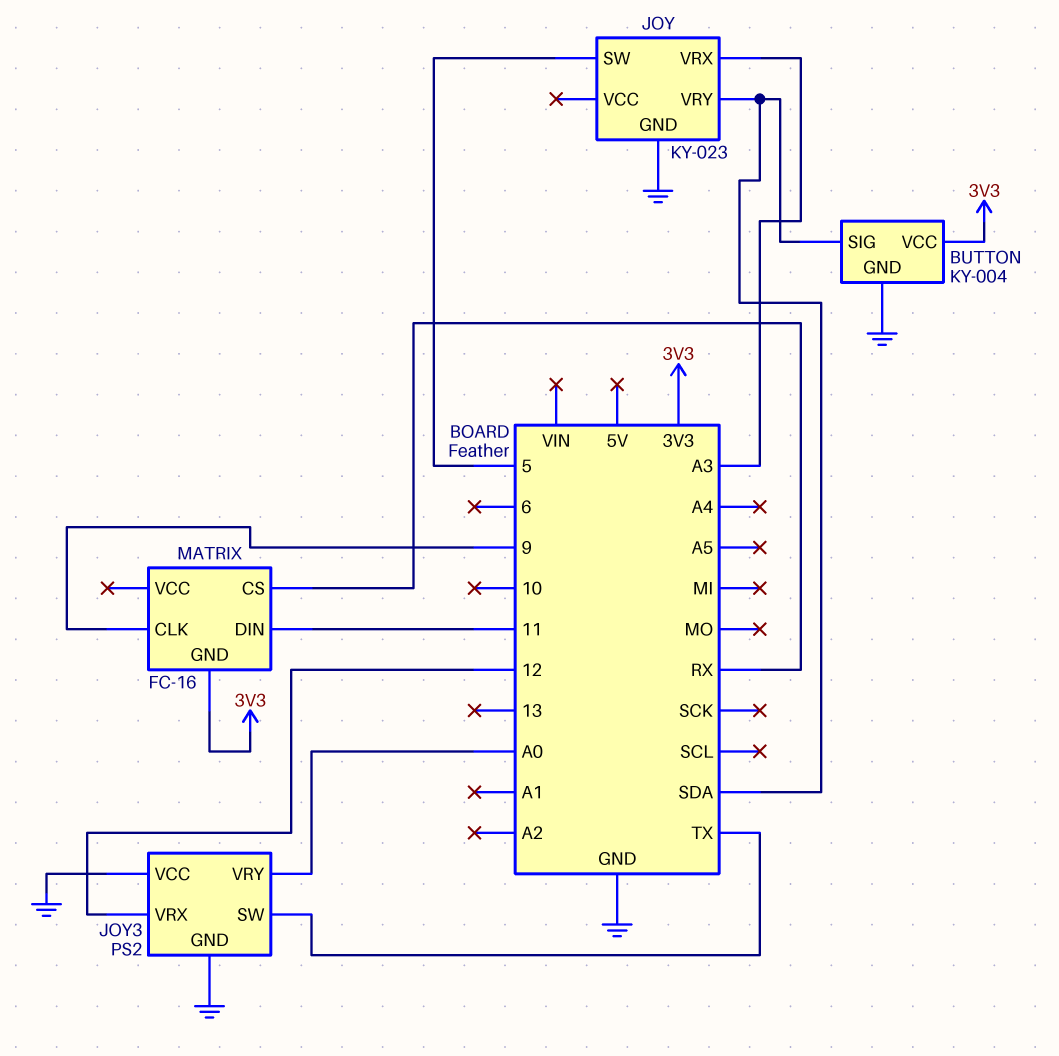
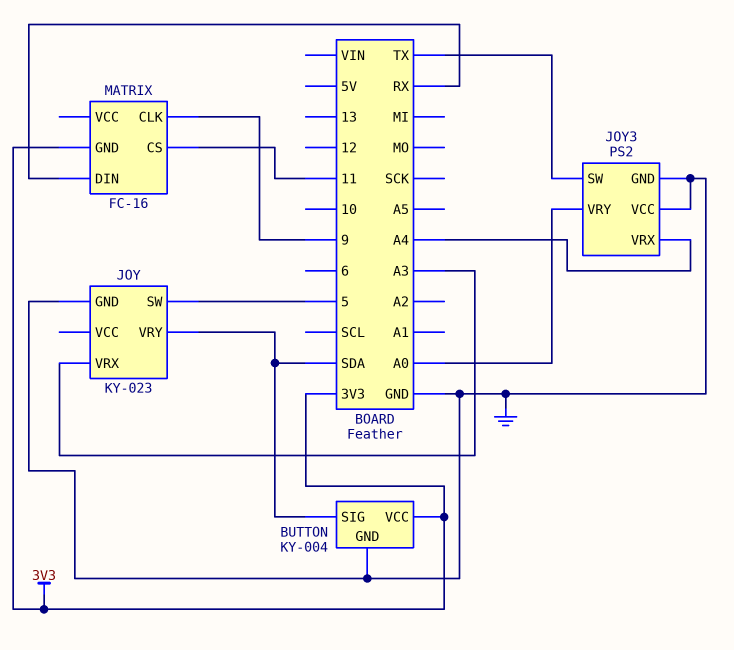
JOY3 pin VRX: 12 -> A4
MATRIX pin CS: RX -> 11
MATRIX pin DIN: 11 -> RX

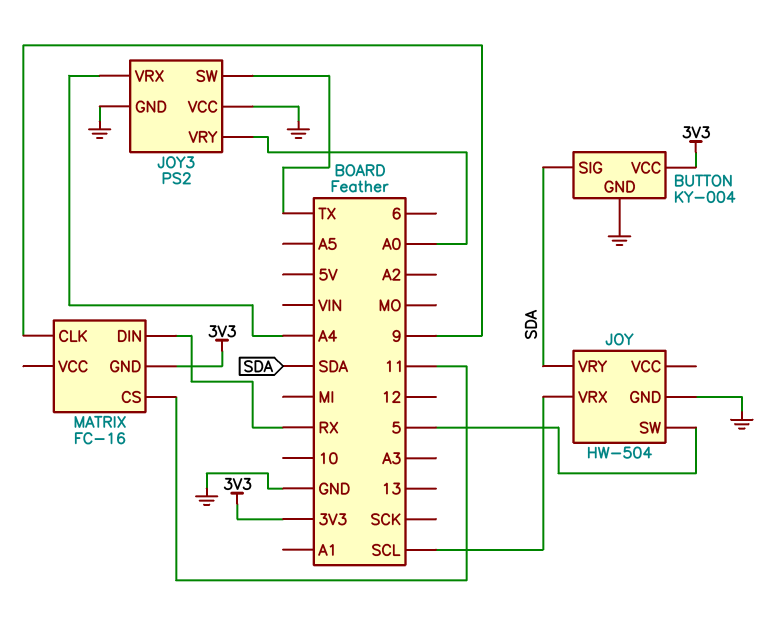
JOY: KY-023 -> HW-504
JOY pin VRX: A3 -> SCL

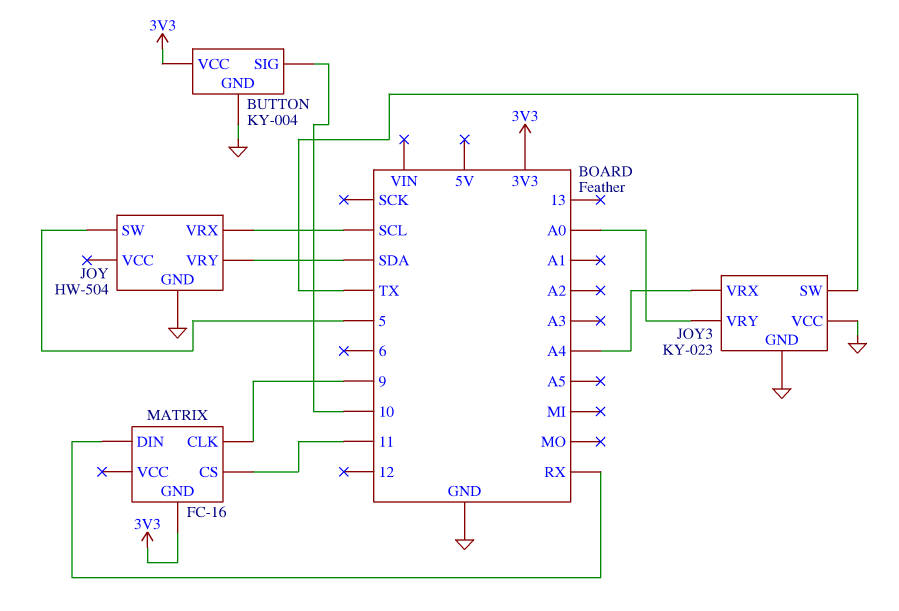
BUTTON pin SIG: SDA -> 10
JOY3: PS2 -> KY-023

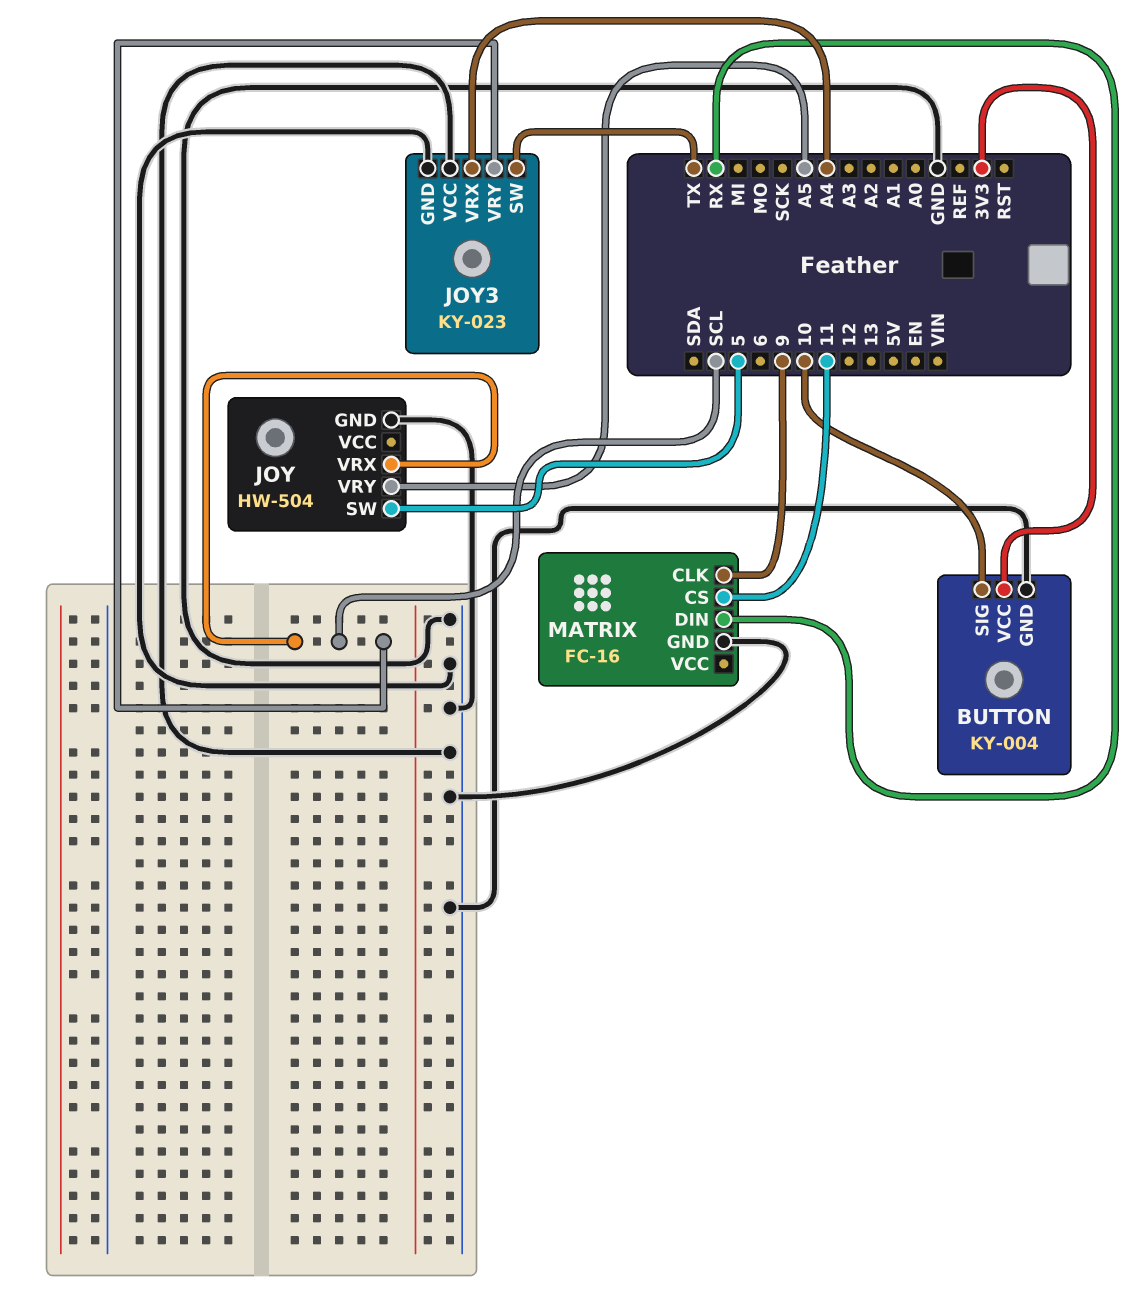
JOY pin VRY: SDA -> A5
JOY3 pin VRY: A0 -> SCL
MATRIX pin GND: 3V3 -> GND

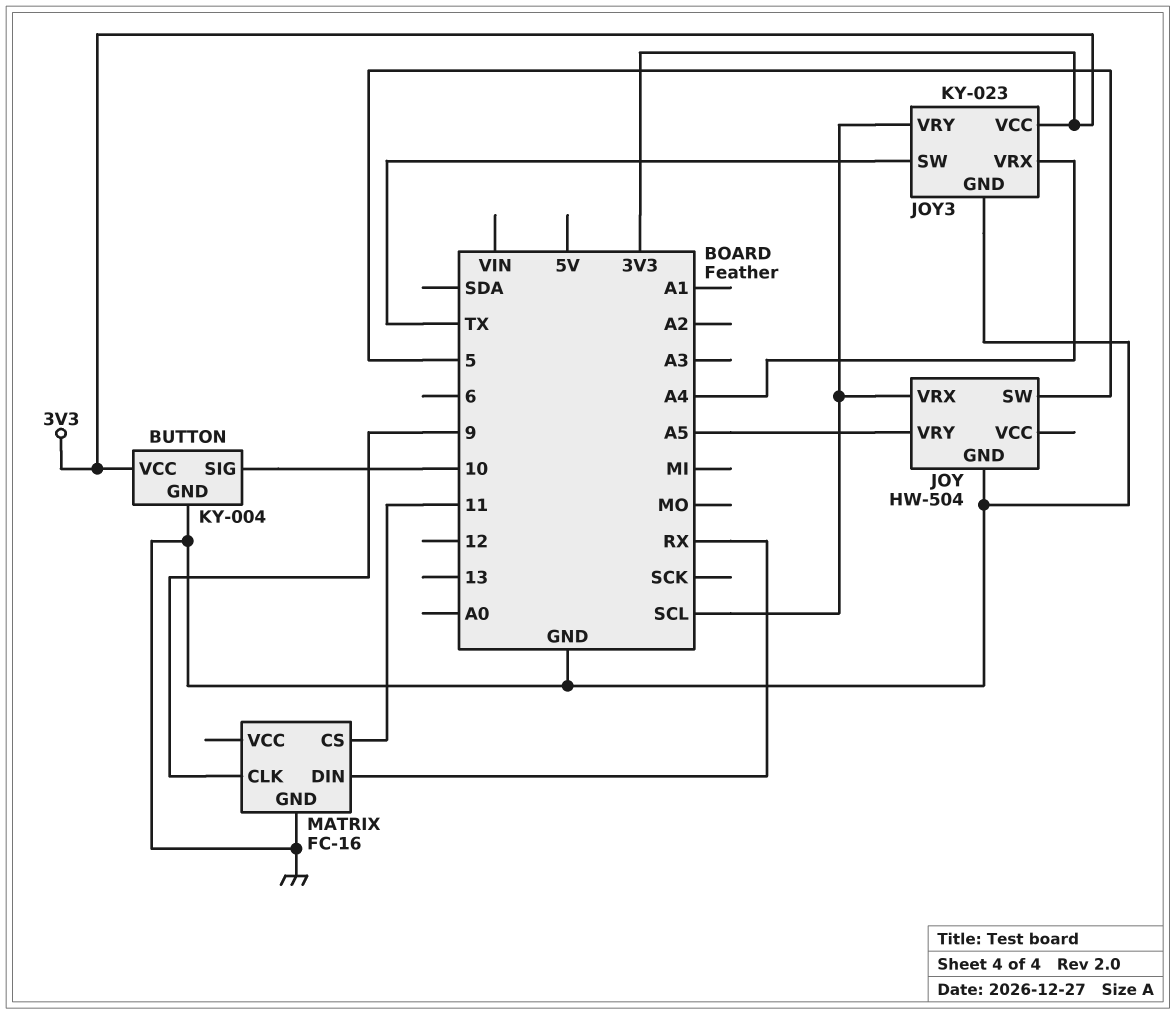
JOY3 pin VCC: GND -> 3V3

